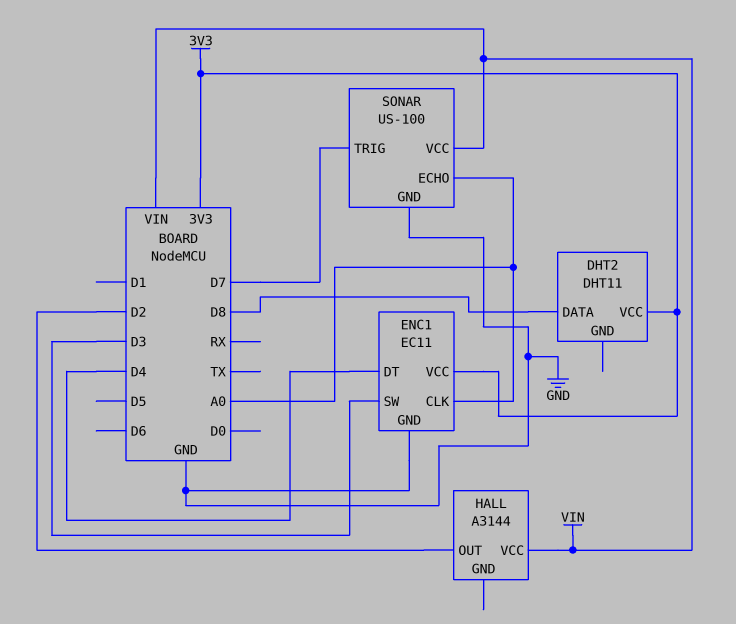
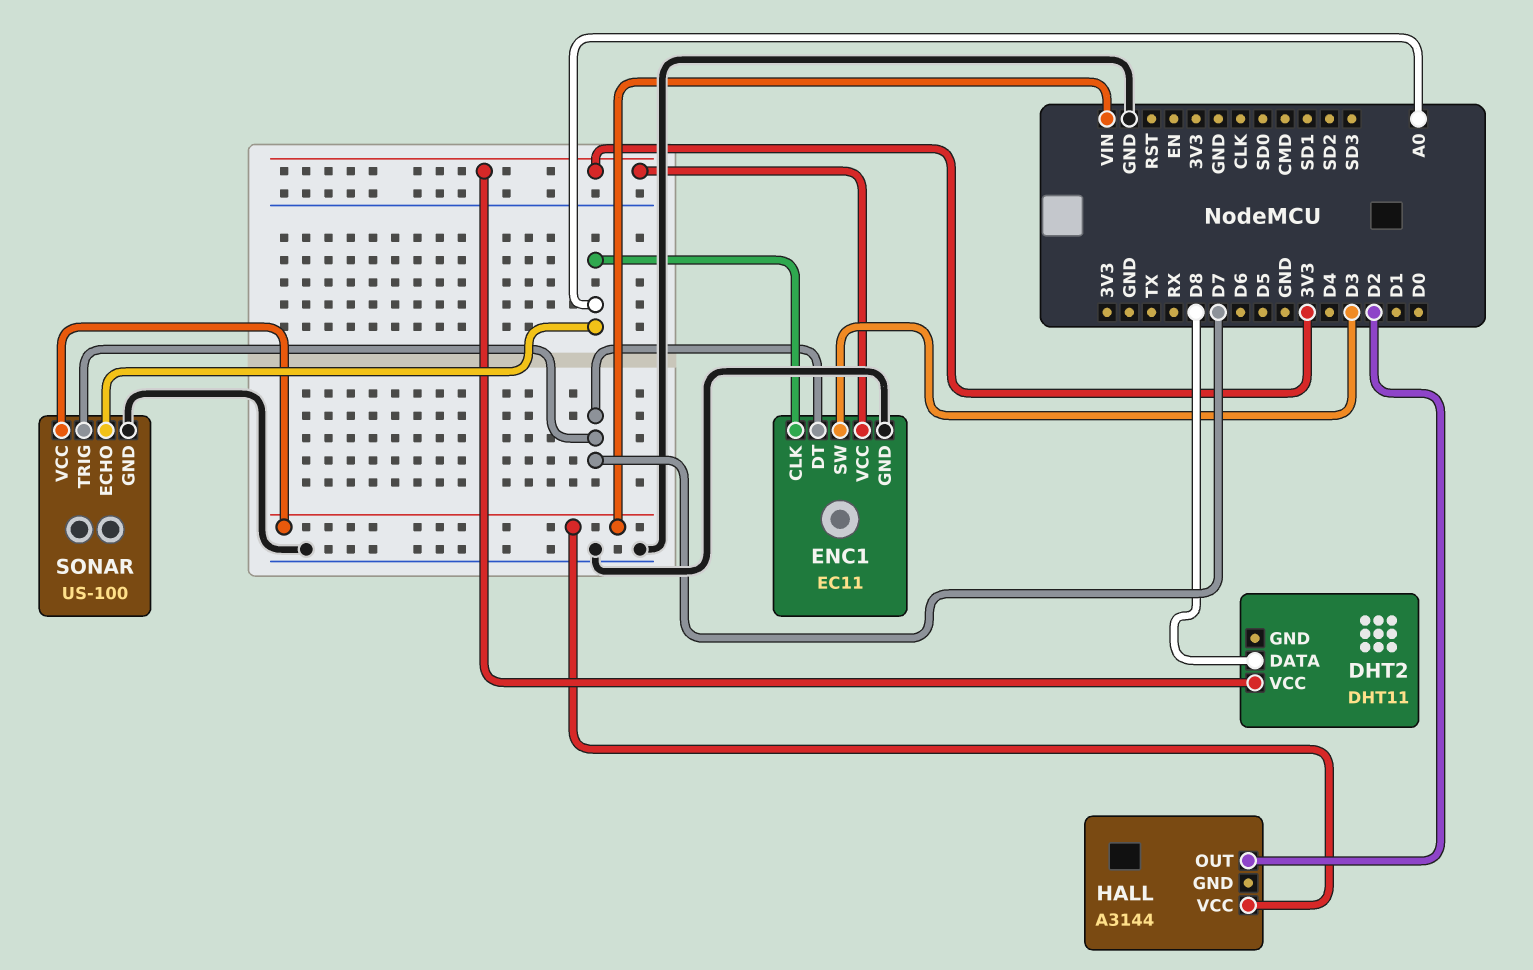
ENC1 pin DT: D4 -> D7

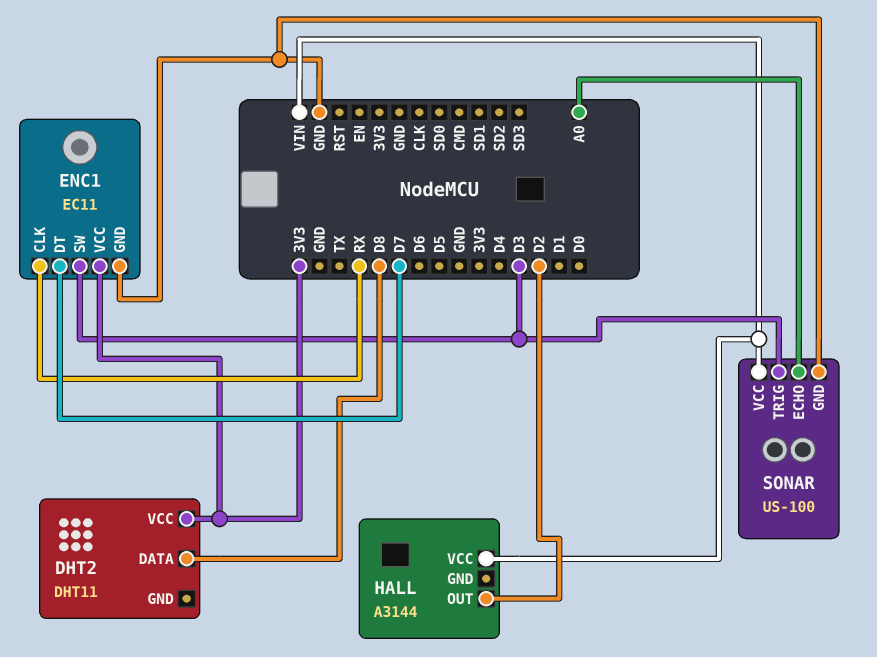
ENC1 pin CLK: A0 -> RX
SONAR pin TRIG: D7 -> D3

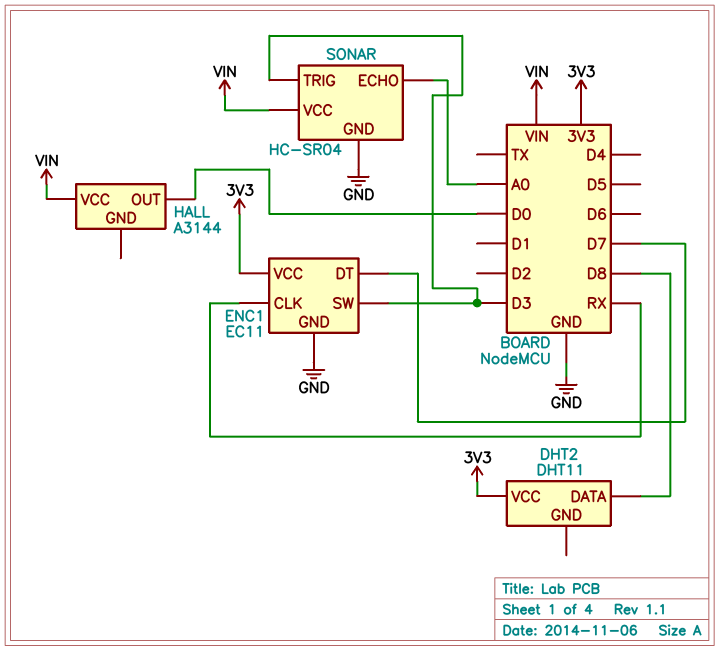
HALL pin OUT: D2 -> D0
SONAR: US-100 -> HC-SR04

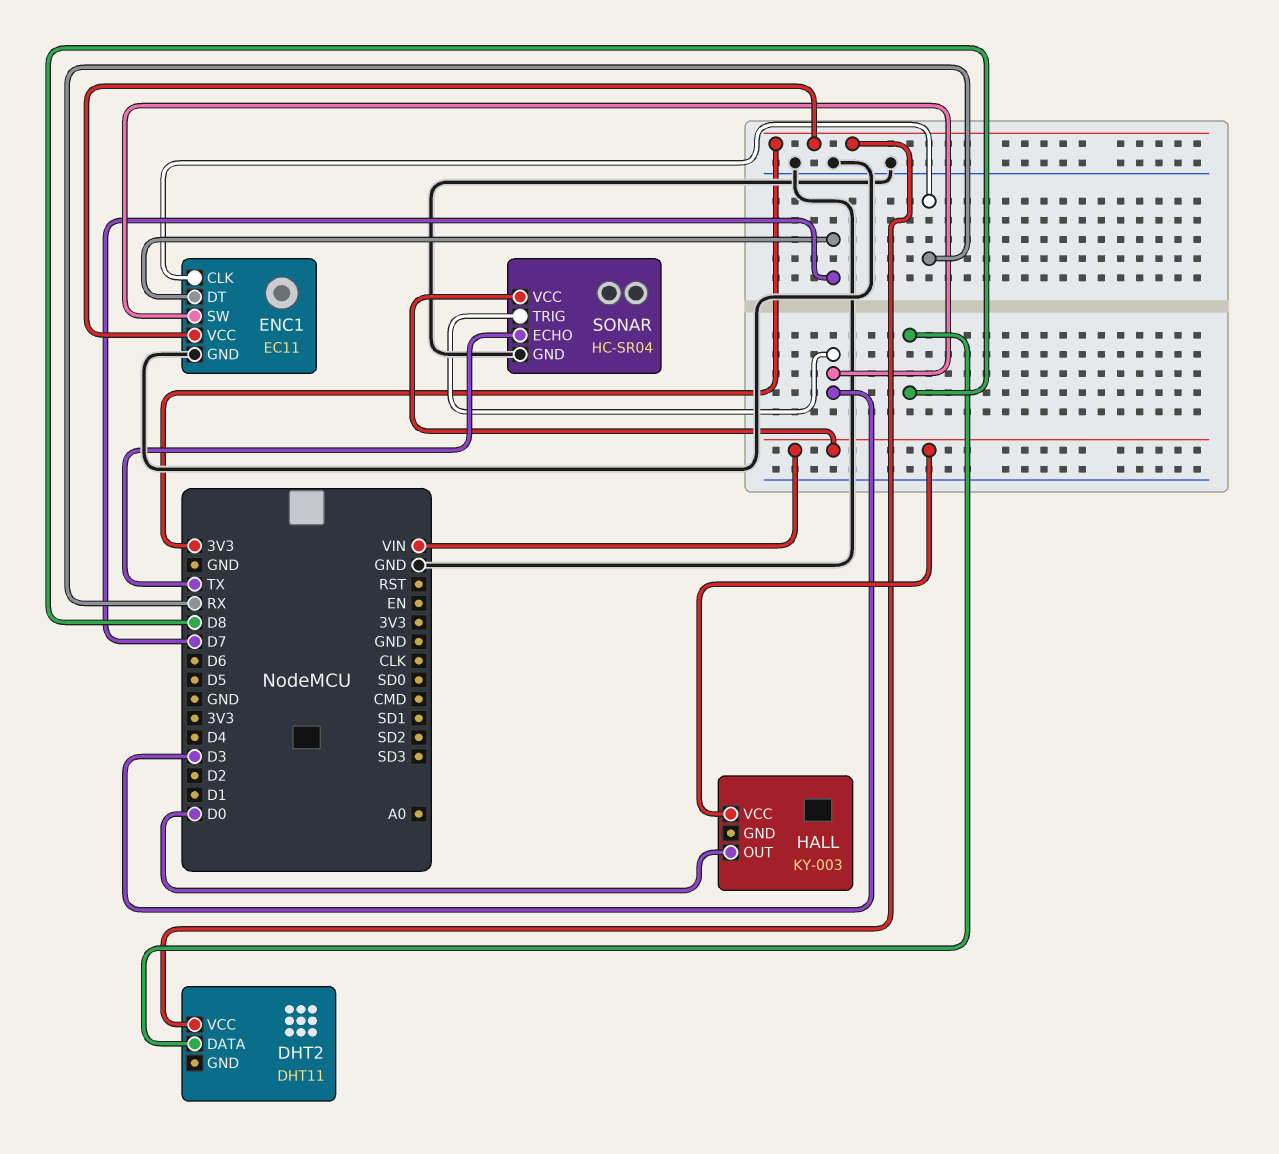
HALL: A3144 -> KY-003
SONAR pin ECHO: A0 -> TX

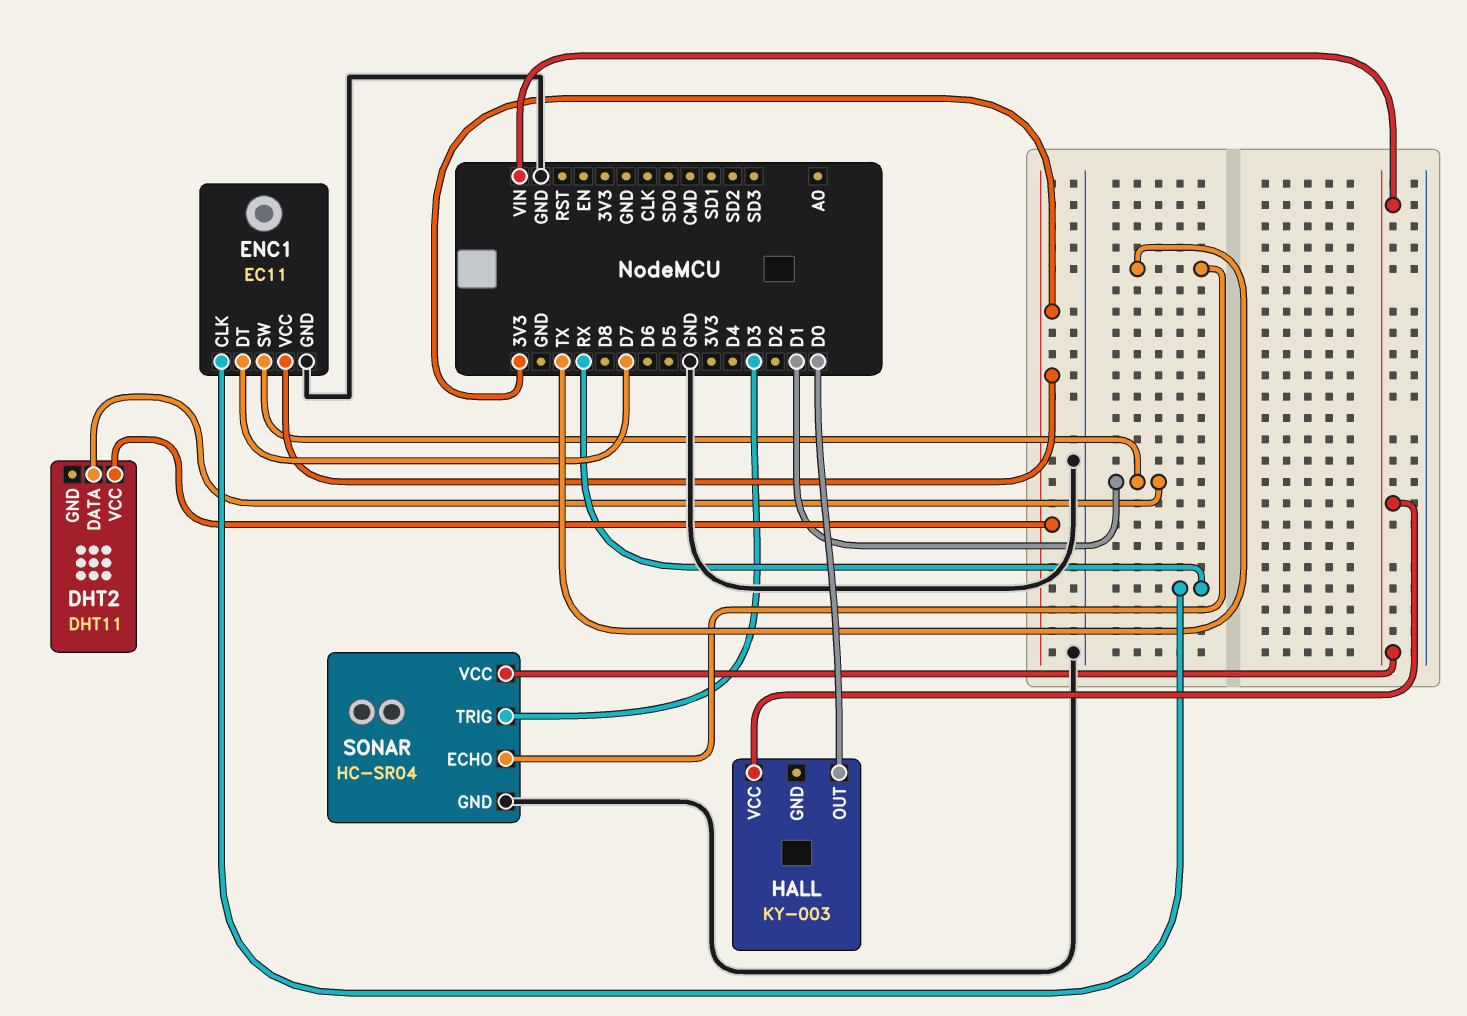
DHT2 pin DATA: D8 -> D1
ENC1 pin SW: D3 -> D1

